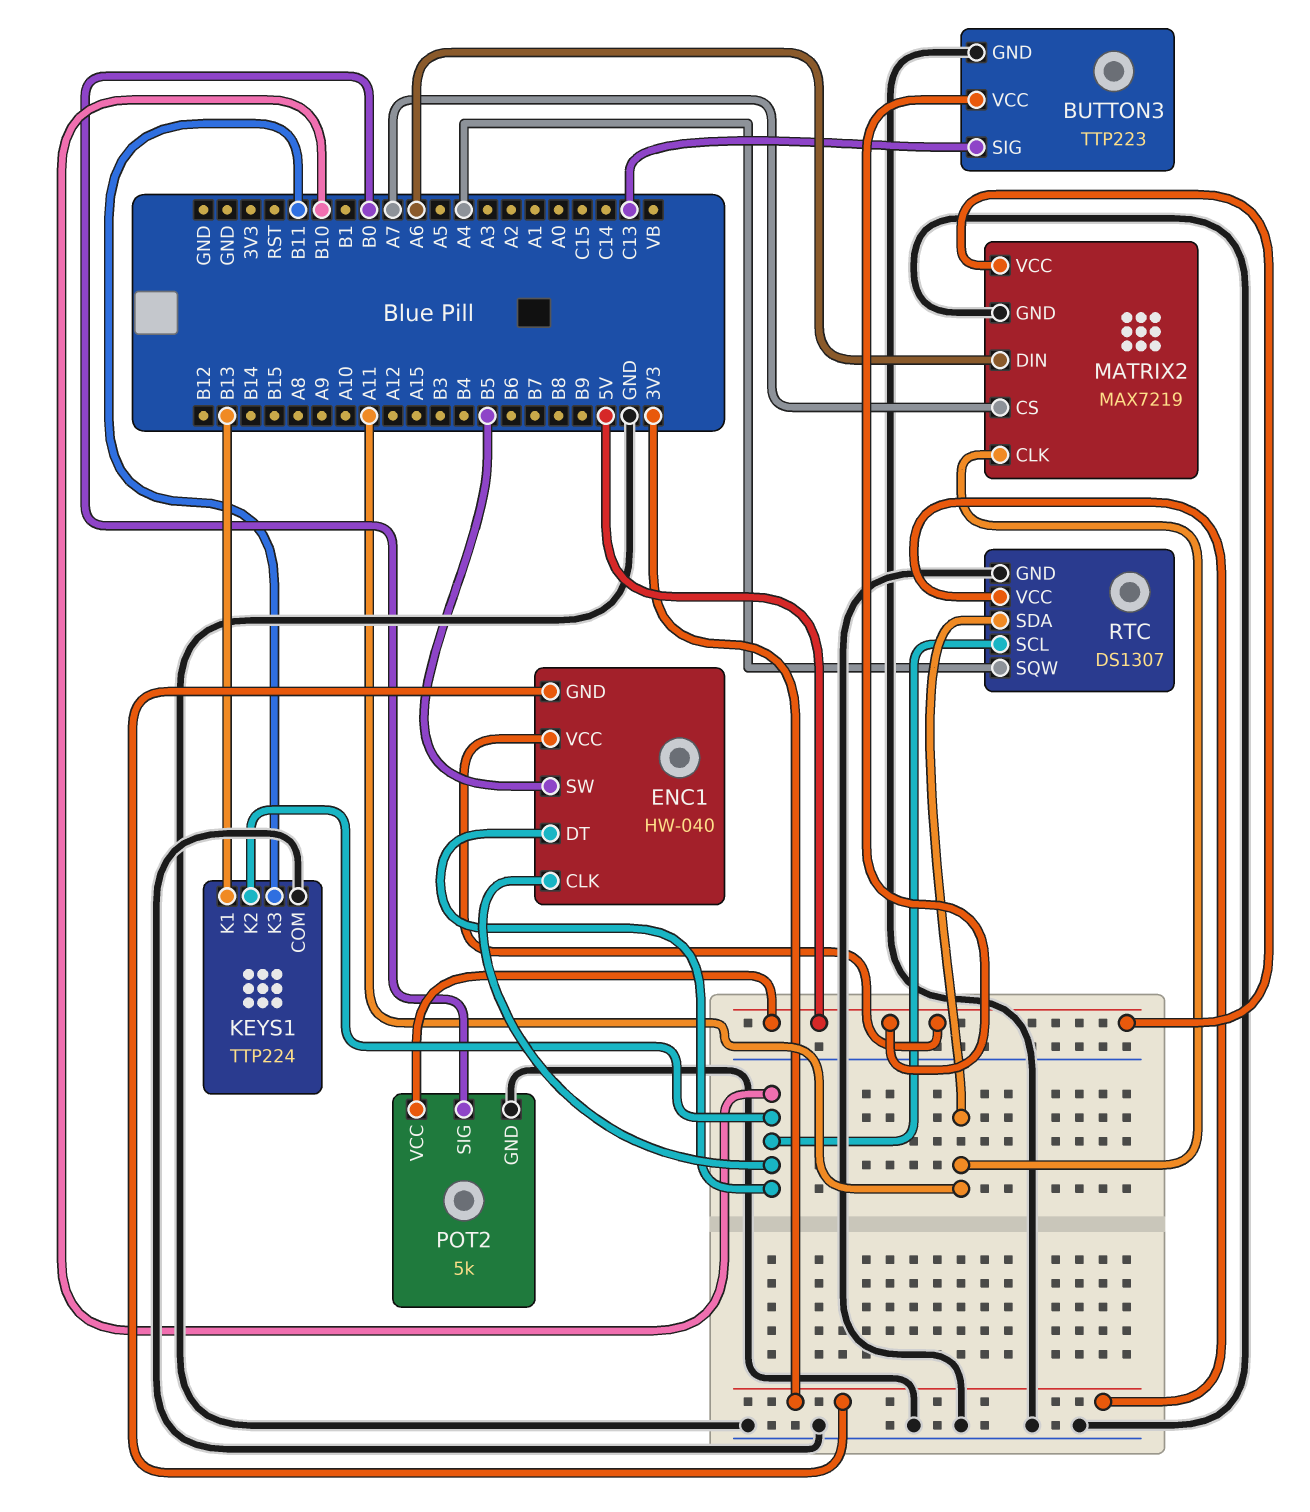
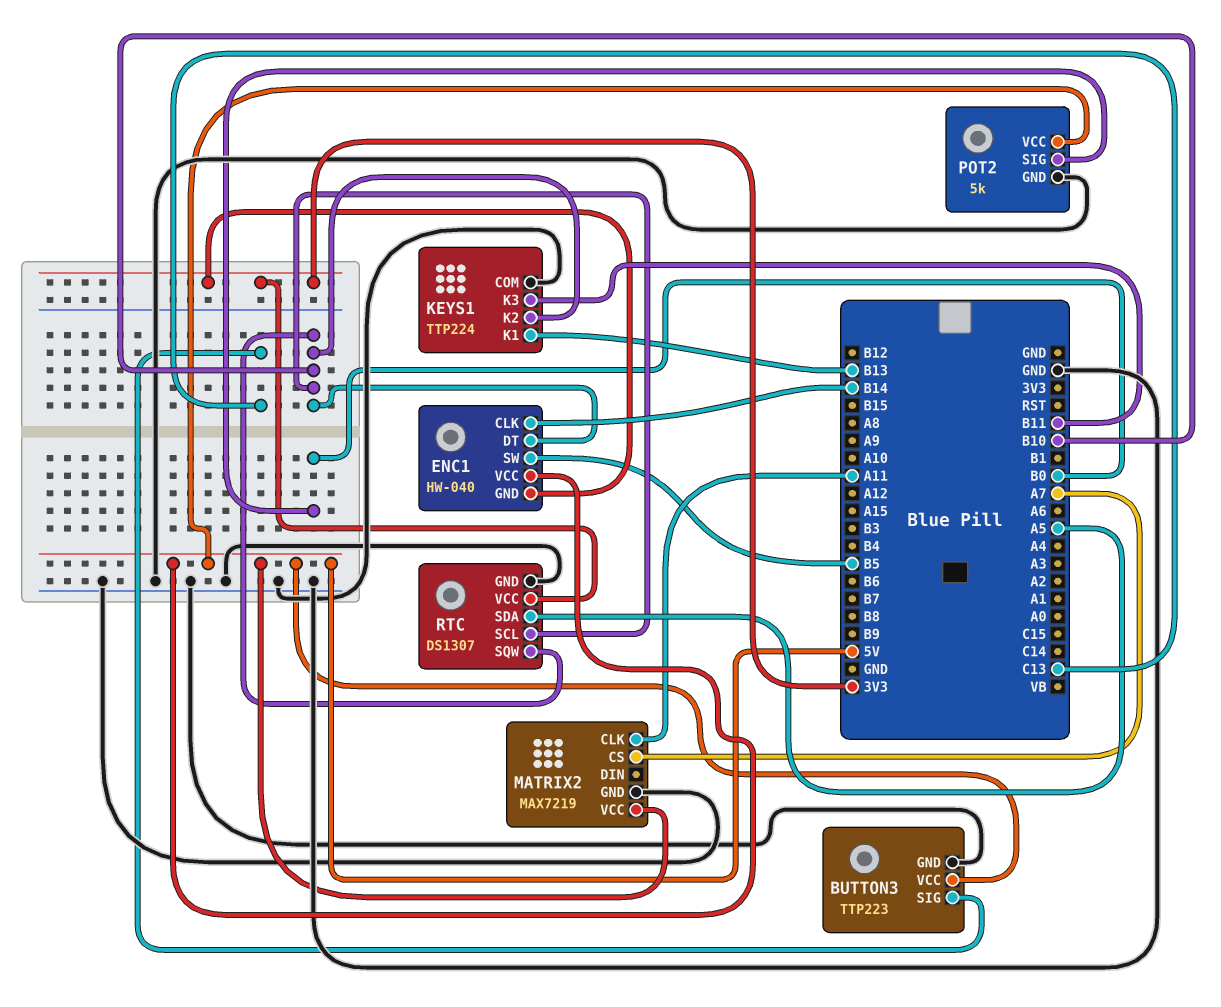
ENC1 pin CLK: B10 -> B14
MATRIX2 pin DIN: A6 -> none
RTC pin SDA: A11 -> A5
RTC pin SQW: A4 -> B10

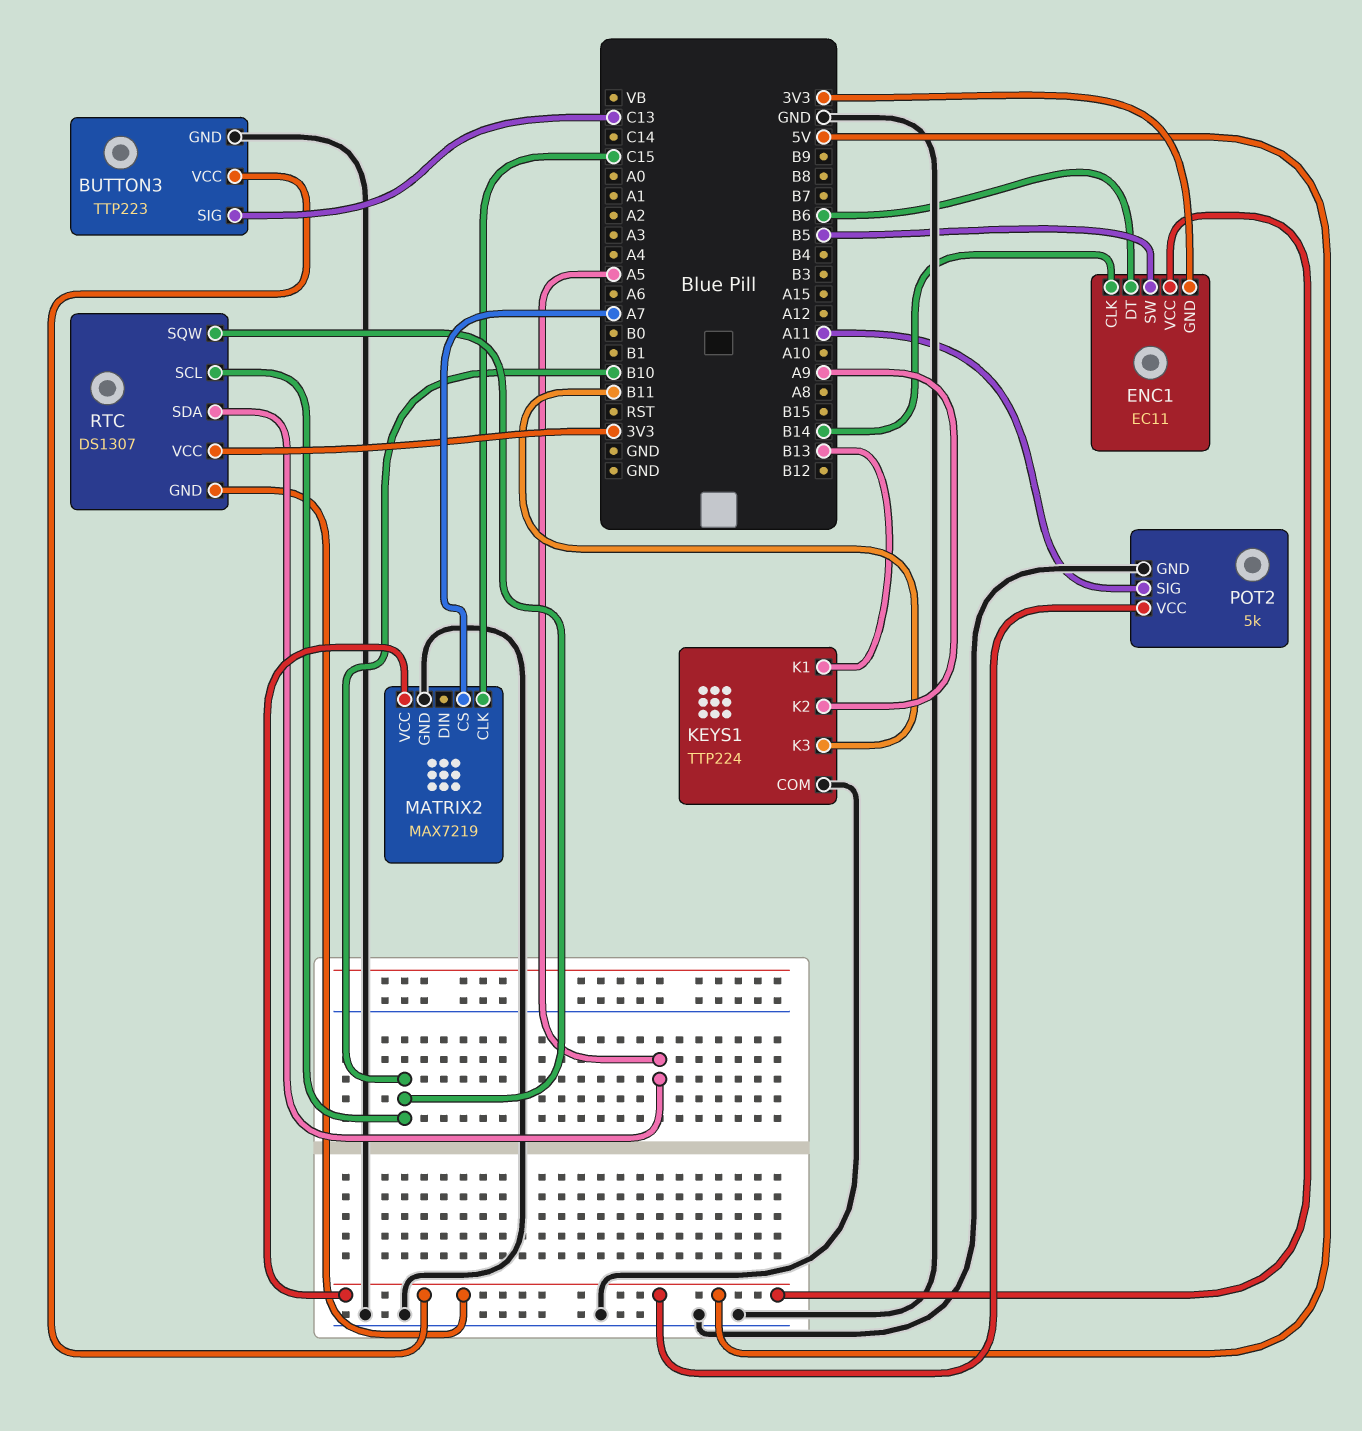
ENC1: HW-040 -> EC11
ENC1 pin DT: B10 -> B6
KEYS1 pin K2: B10 -> A9
MATRIX2 pin CLK: A11 -> C15
POT2 pin SIG: B0 -> A11
RTC pin GND: GND -> 5V

